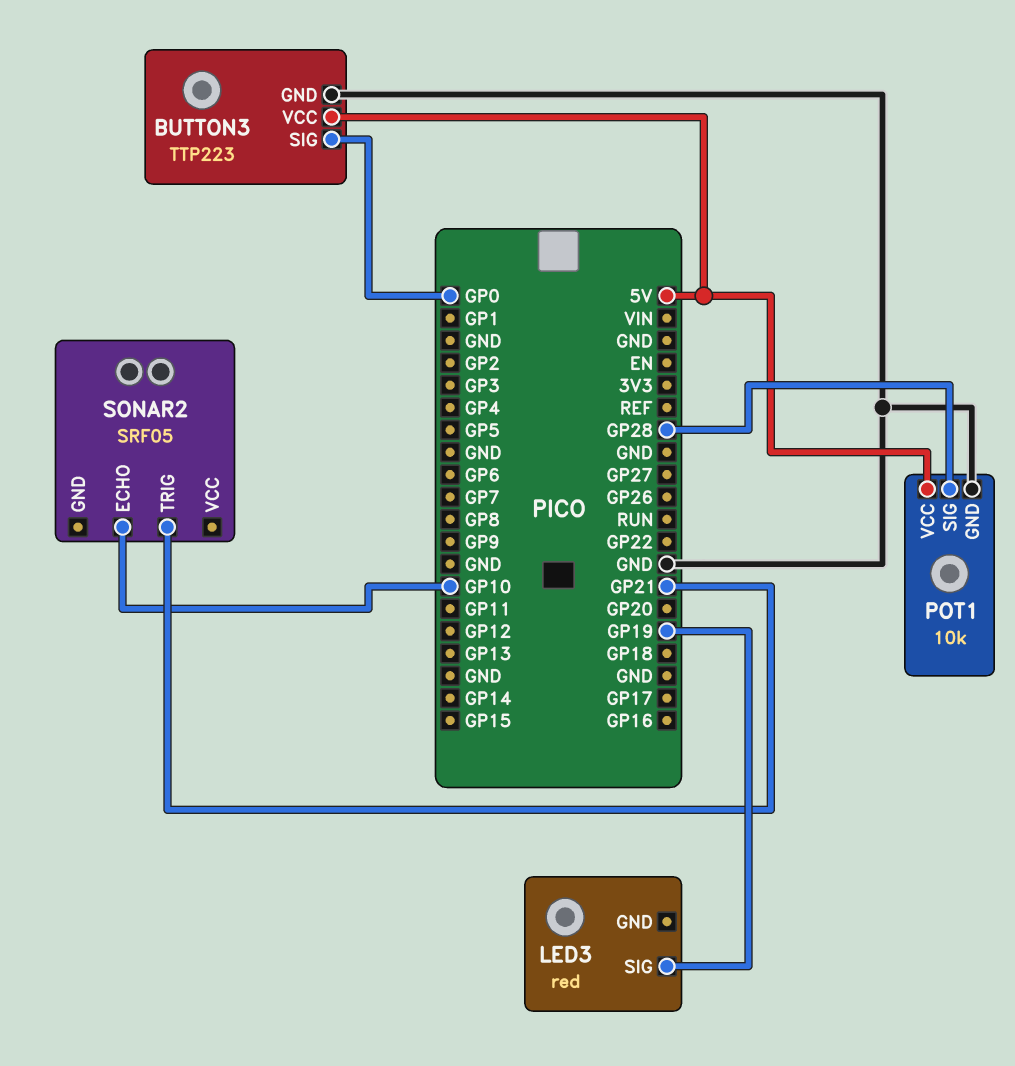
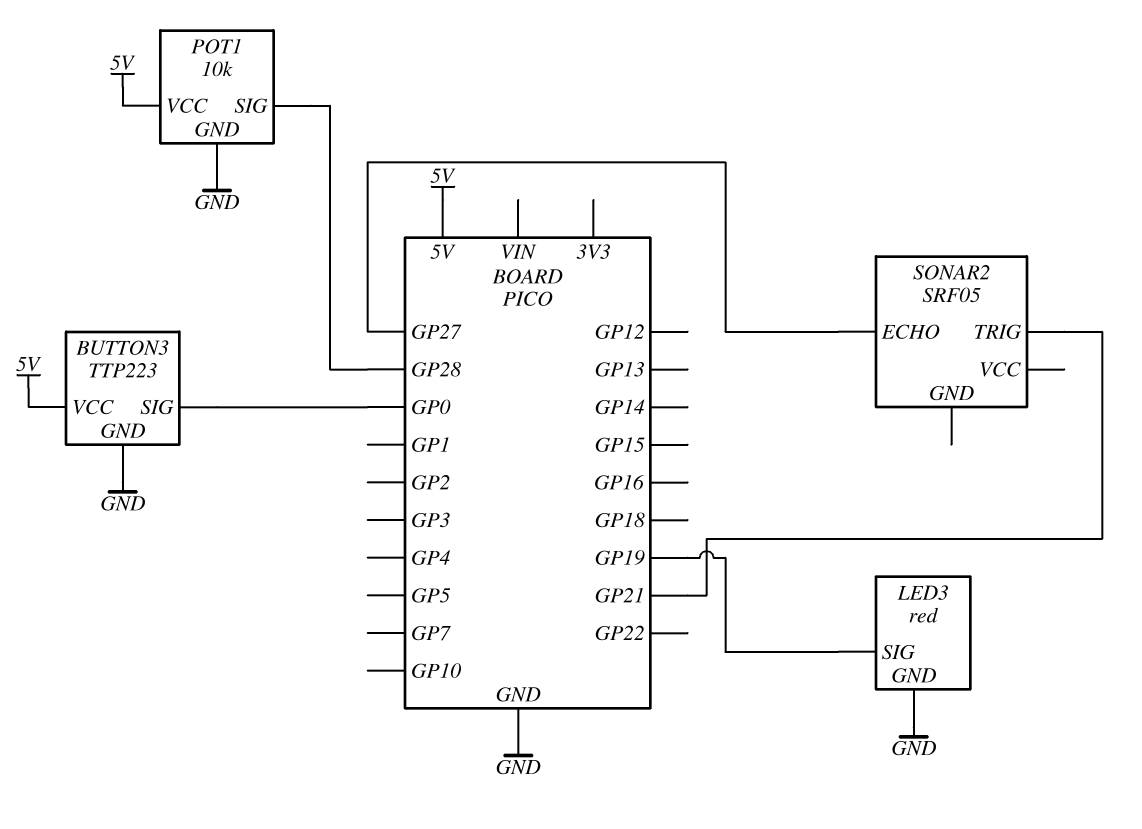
LED3 pin GND: none -> GND
SONAR2 pin ECHO: GP10 -> GP27

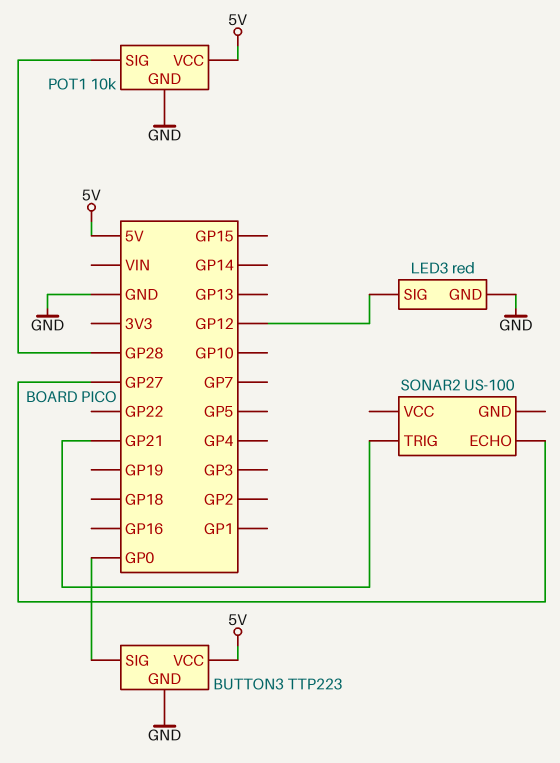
LED3 pin SIG: GP19 -> GP12
SONAR2: SRF05 -> US-100

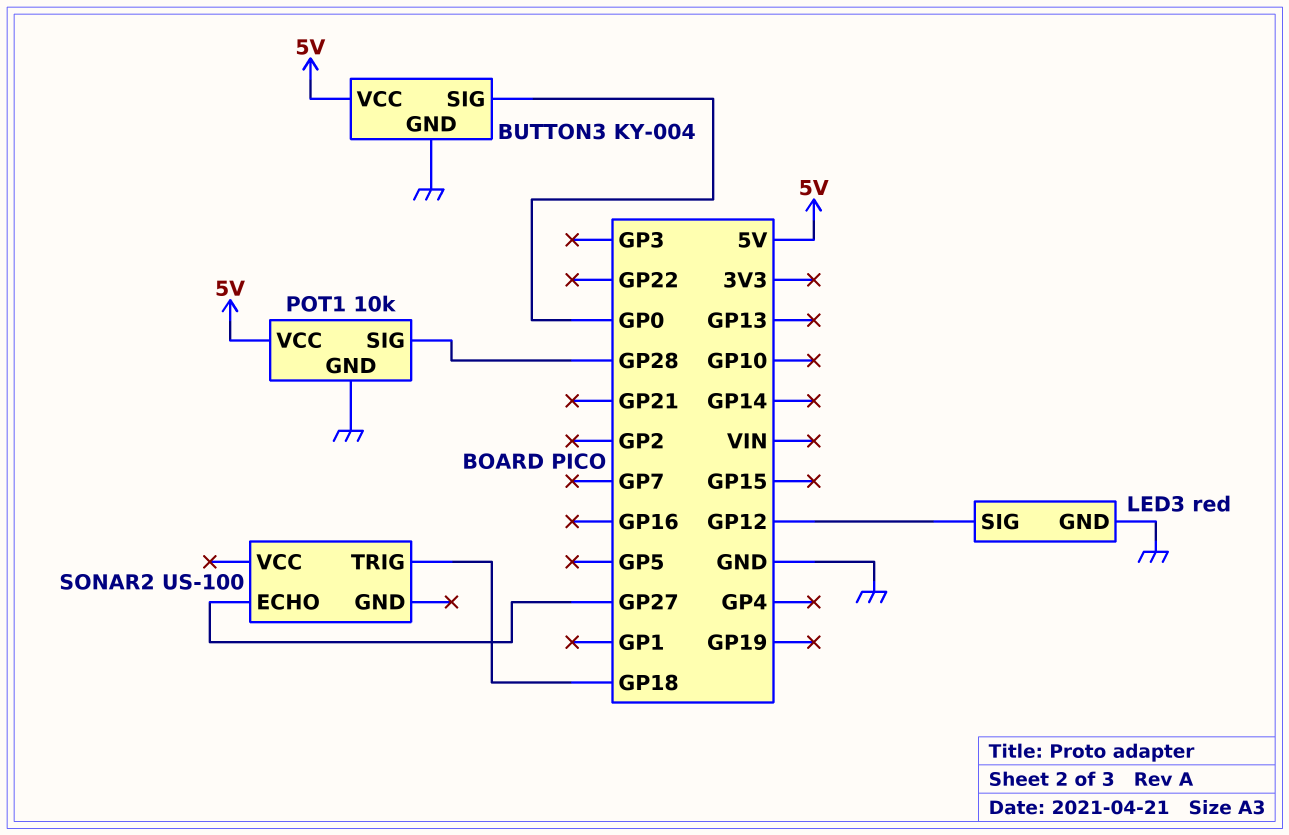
BUTTON3: TTP223 -> KY-004
SONAR2 pin TRIG: GP21 -> GP18

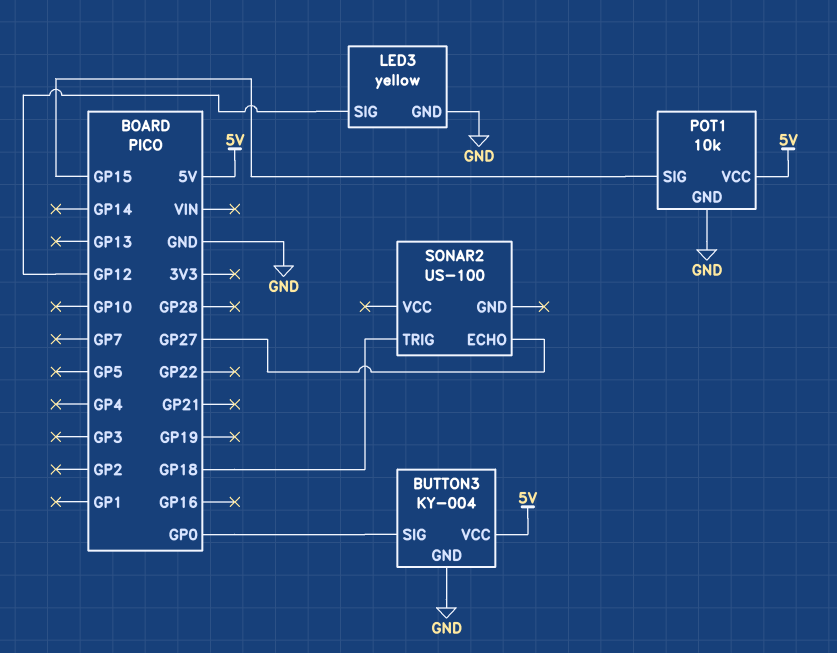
LED3: red -> yellow
POT1 pin SIG: GP28 -> GP15

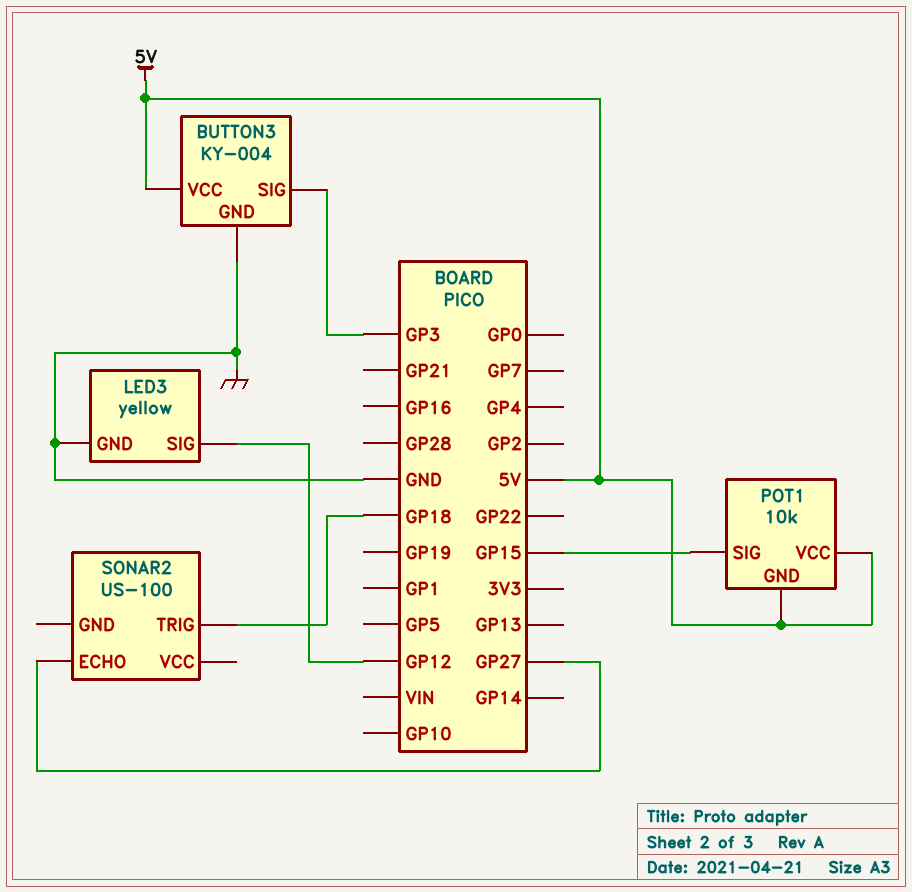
BUTTON3 pin SIG: GP0 -> GP3
POT1 pin GND: GND -> 5V

